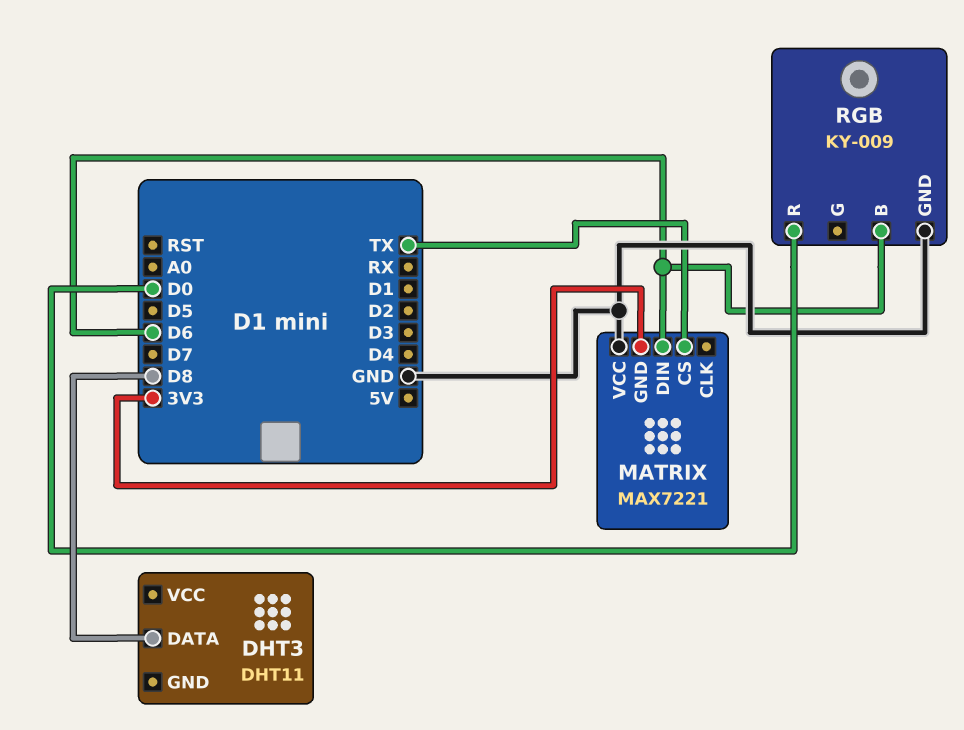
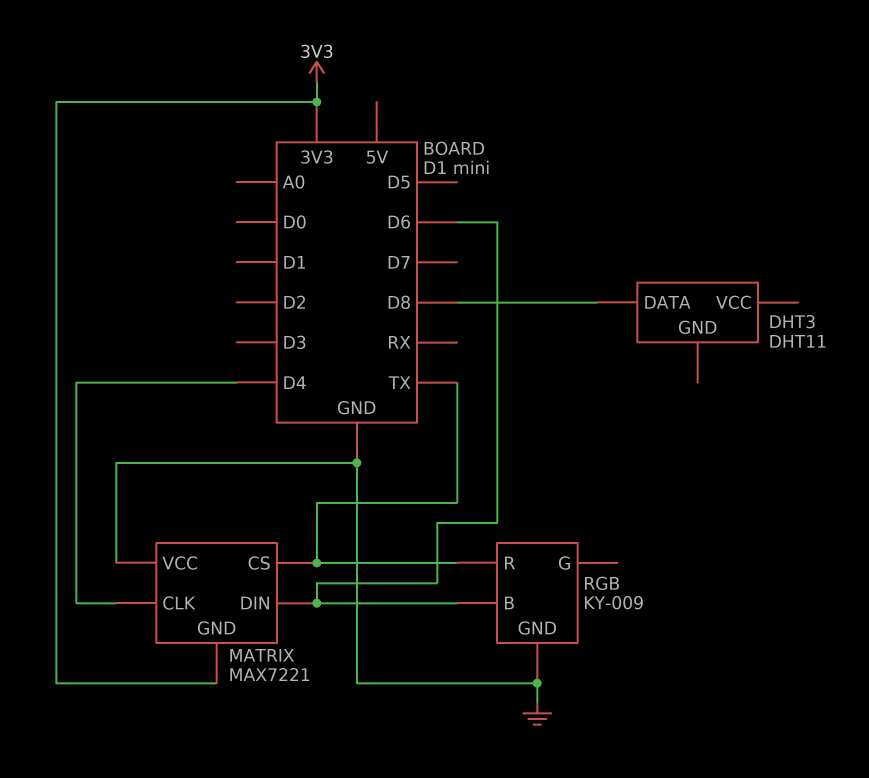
MATRIX pin CLK: none -> D4
RGB pin R: D0 -> TX

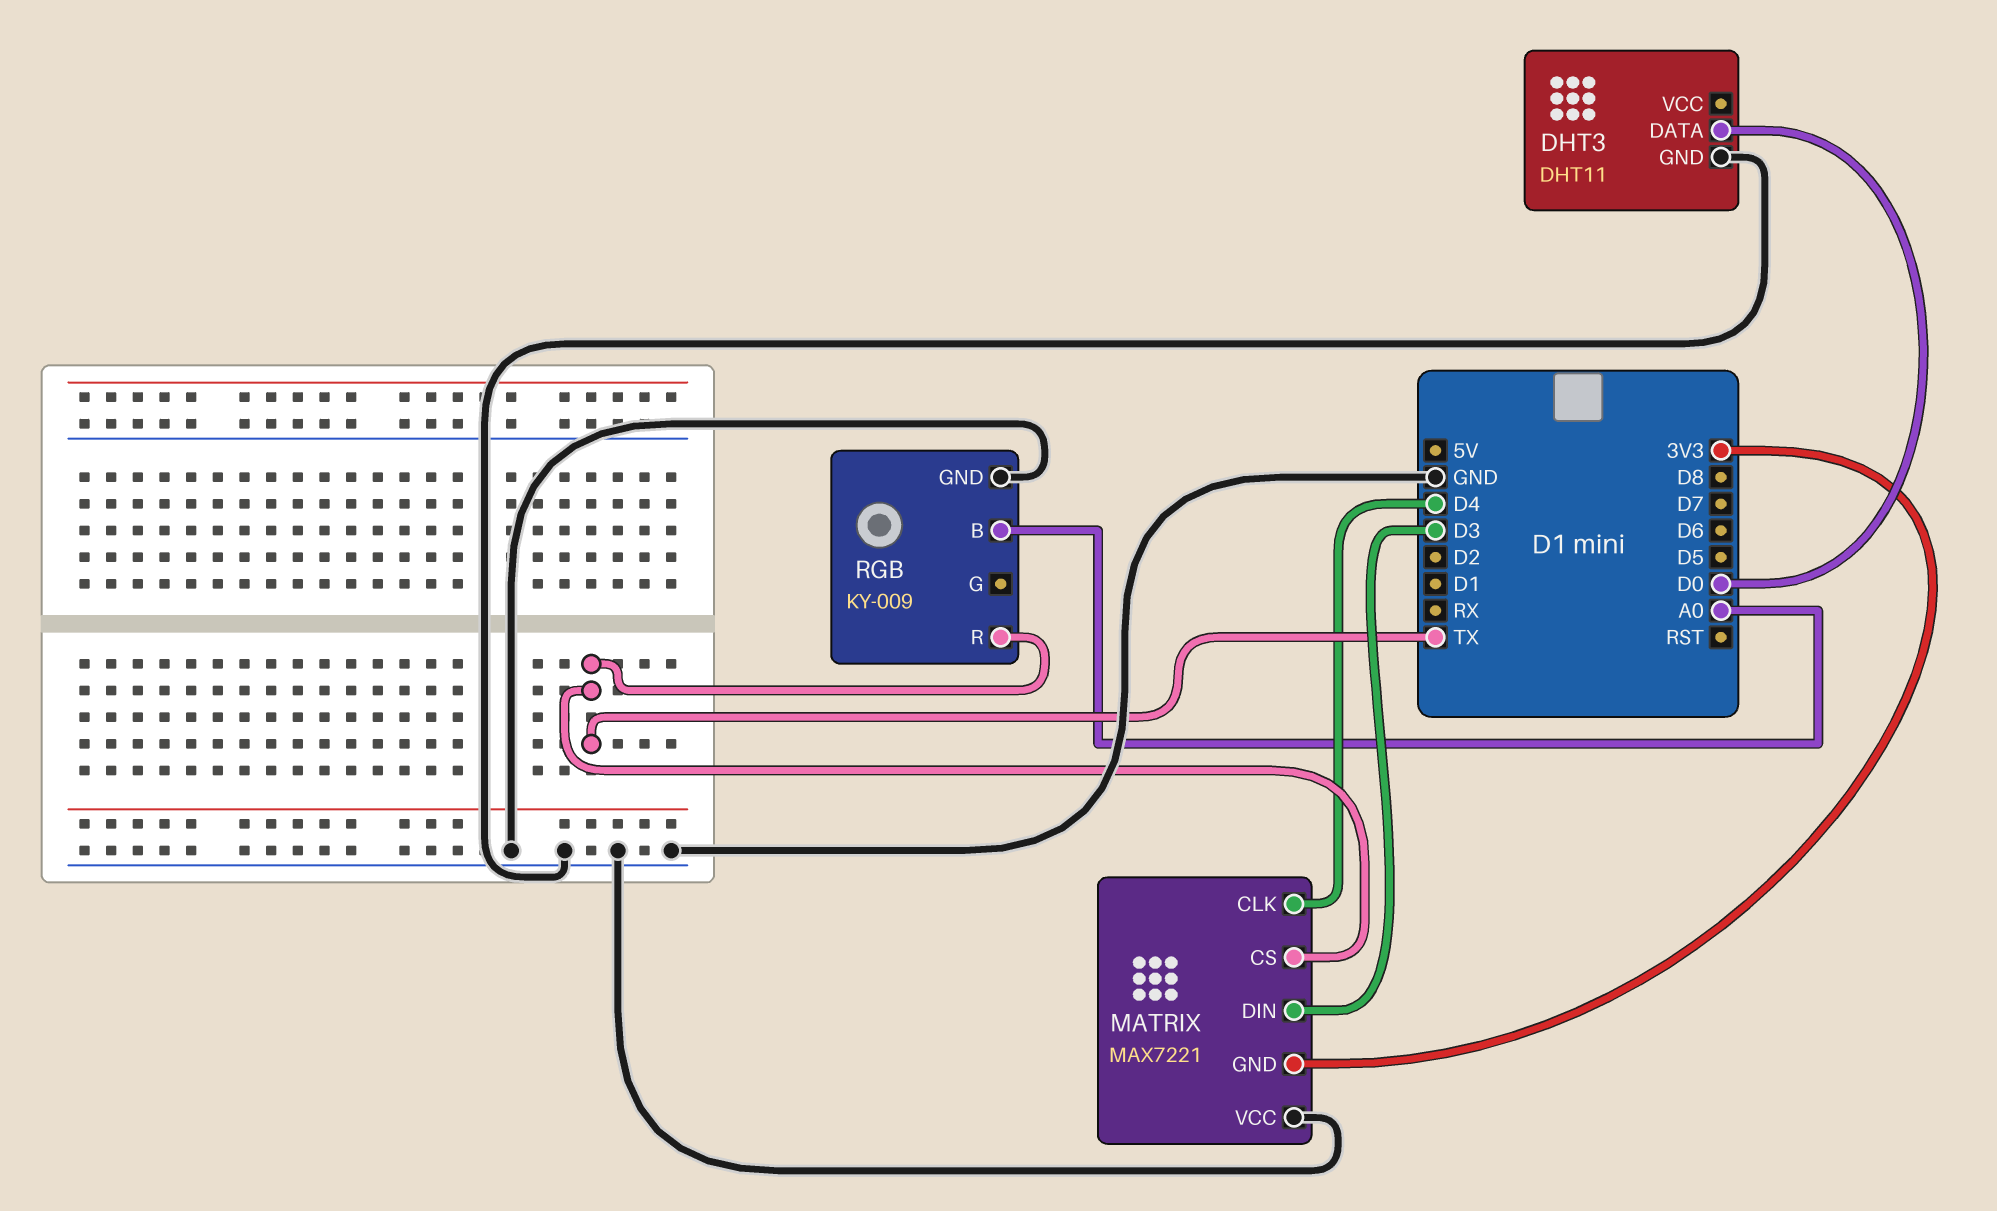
DHT3 pin DATA: D8 -> D0
DHT3 pin GND: none -> GND
MATRIX pin DIN: D6 -> D3
RGB pin B: D6 -> A0

